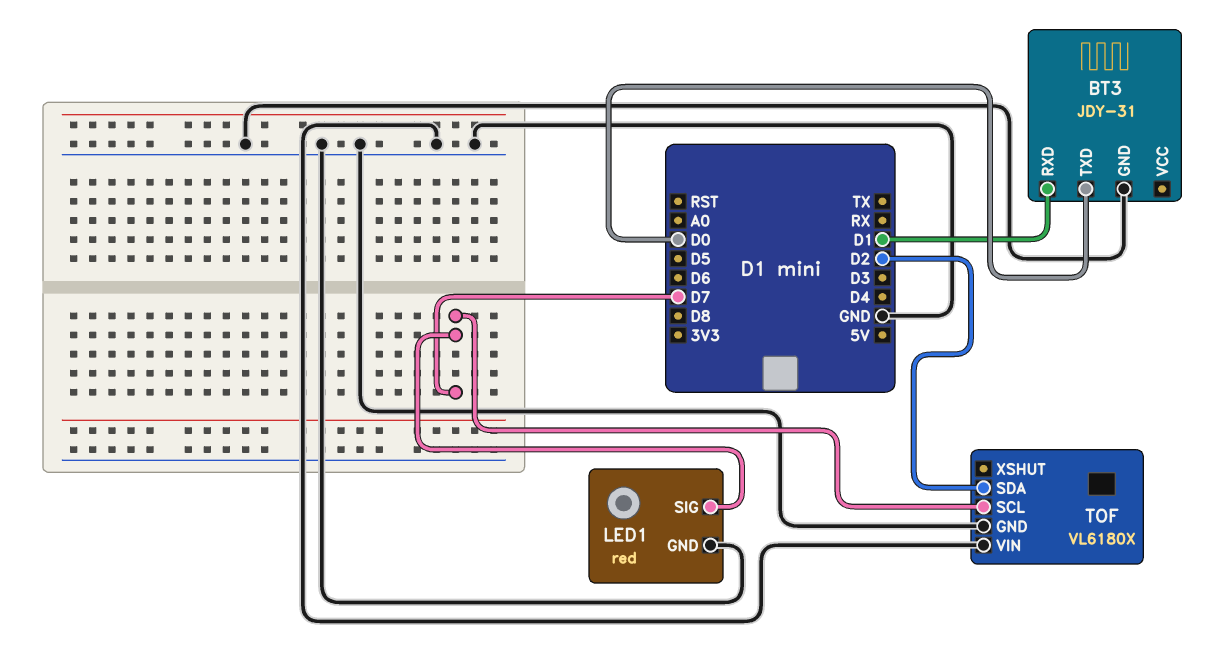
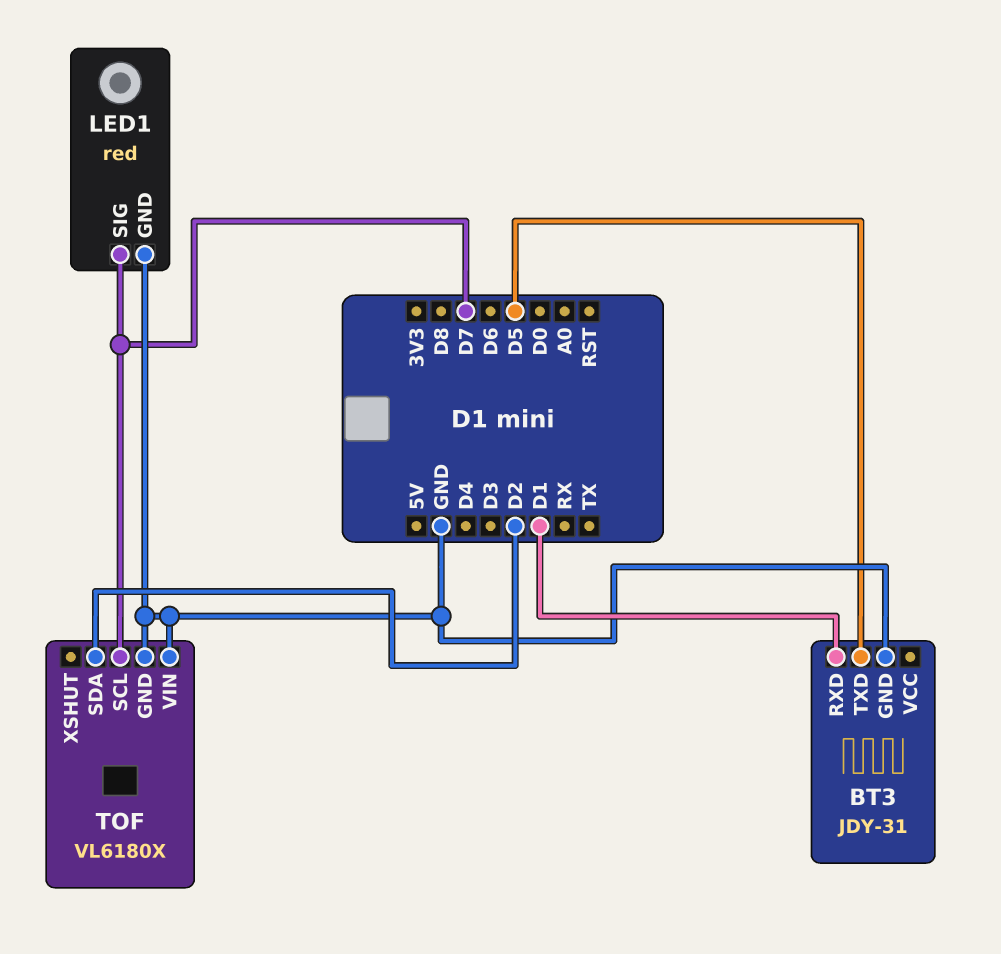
BT3 pin TXD: D0 -> D5

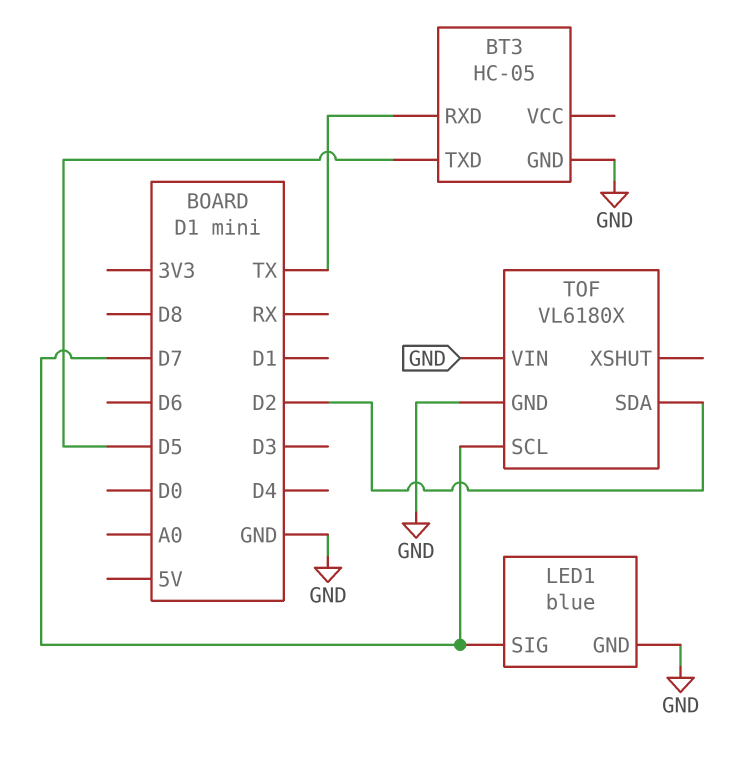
BT3: JDY-31 -> HC-05
BT3 pin RXD: D1 -> TX
LED1: red -> blue

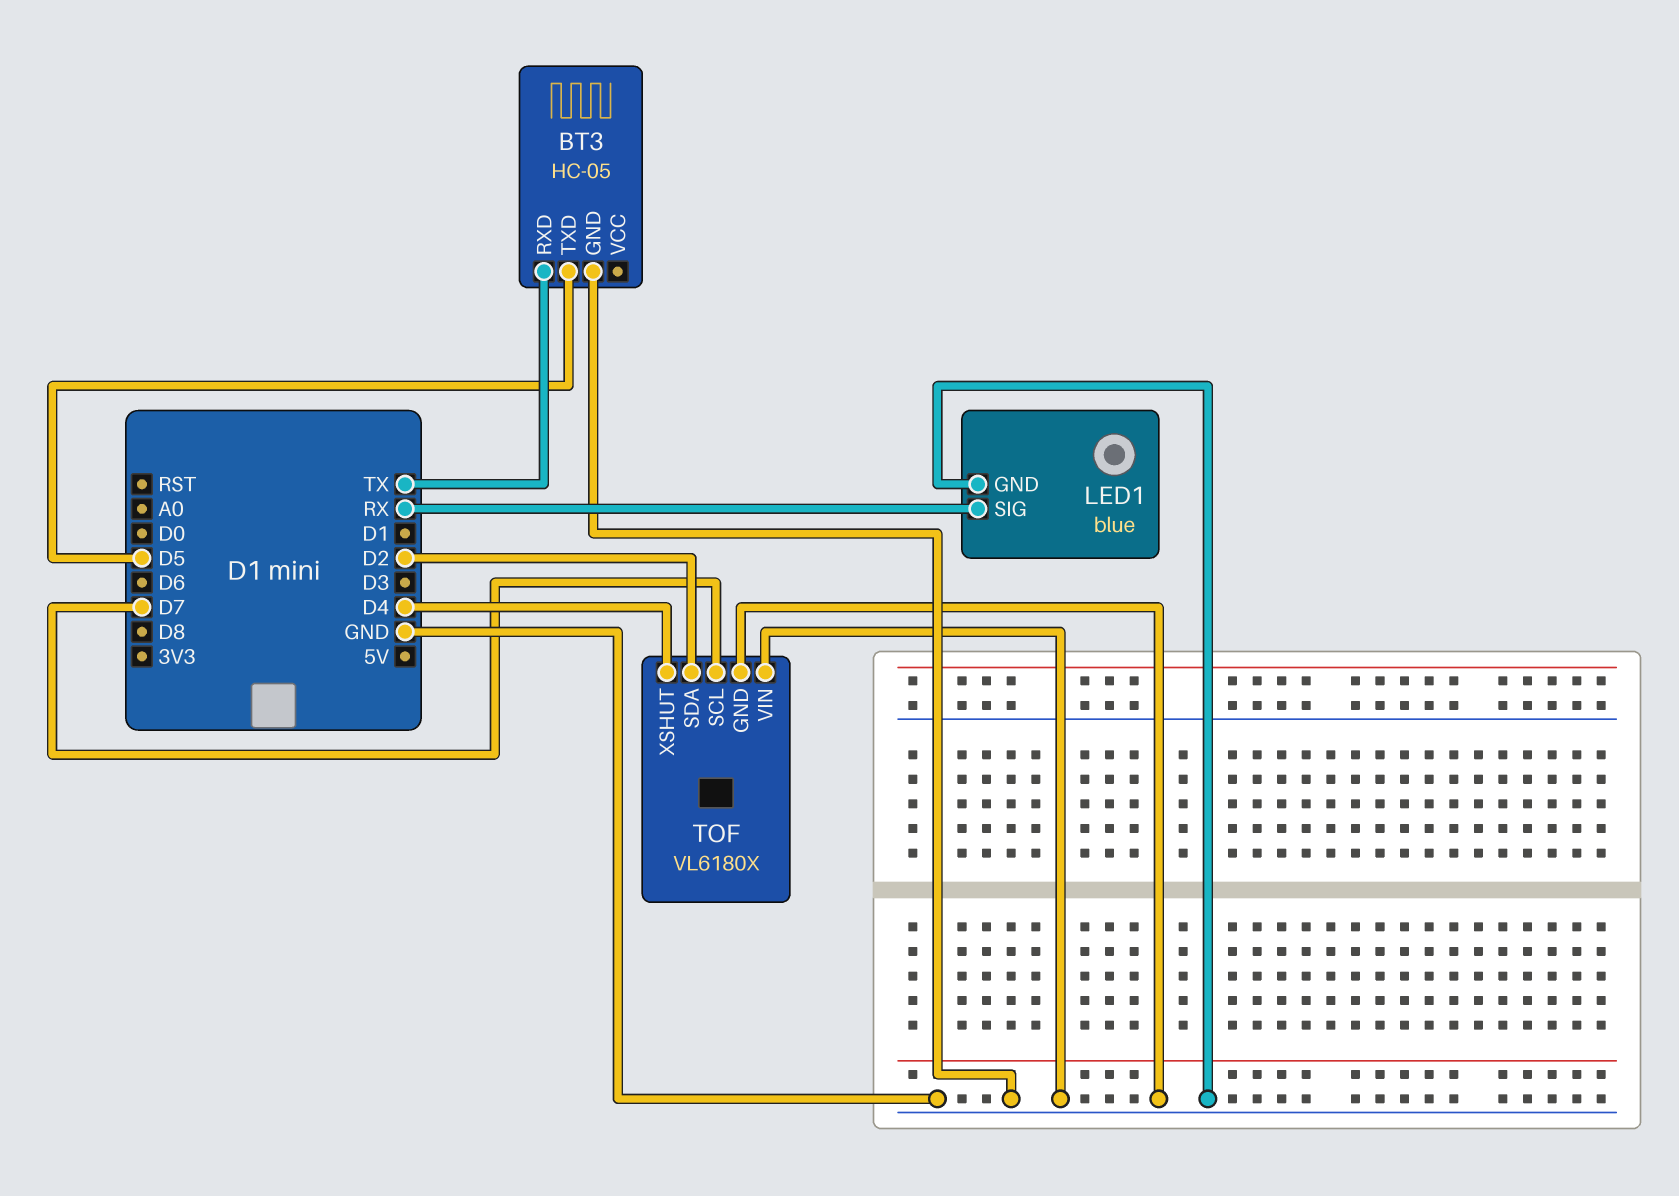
LED1 pin SIG: D7 -> RX
TOF pin XSHUT: none -> D4

